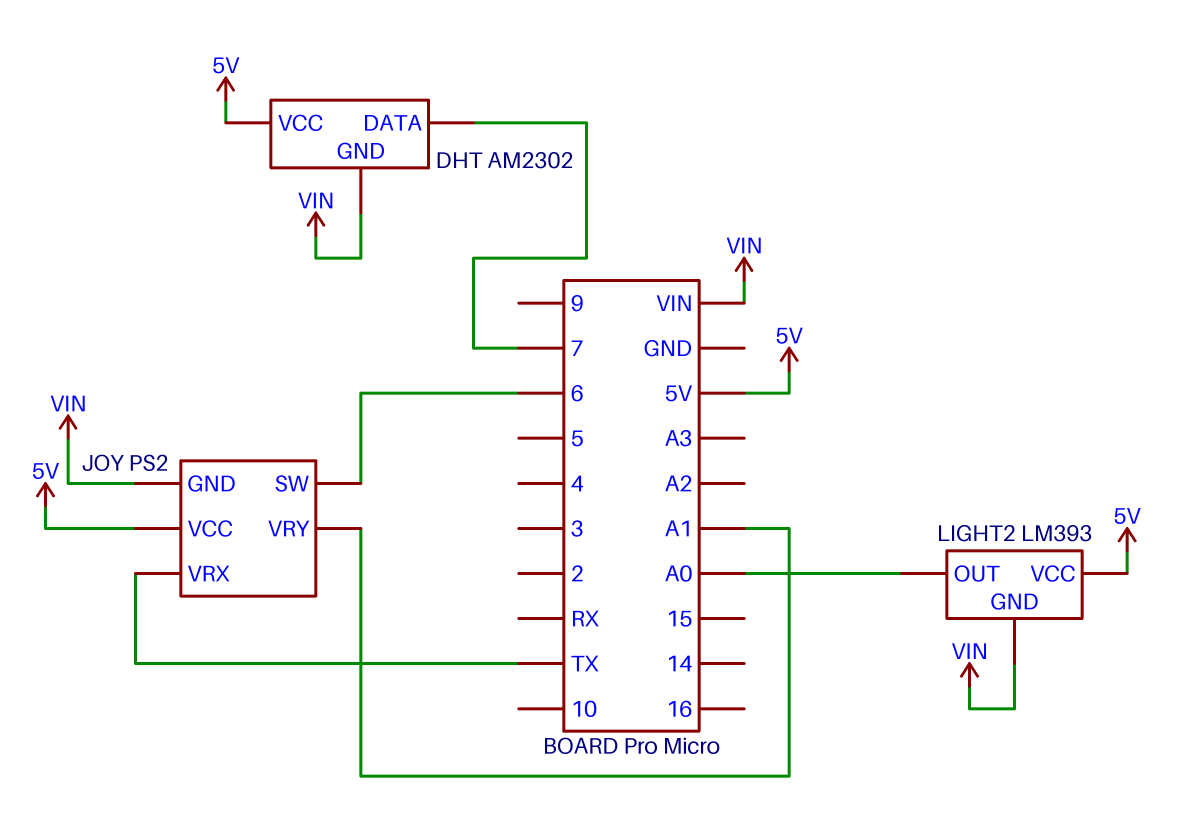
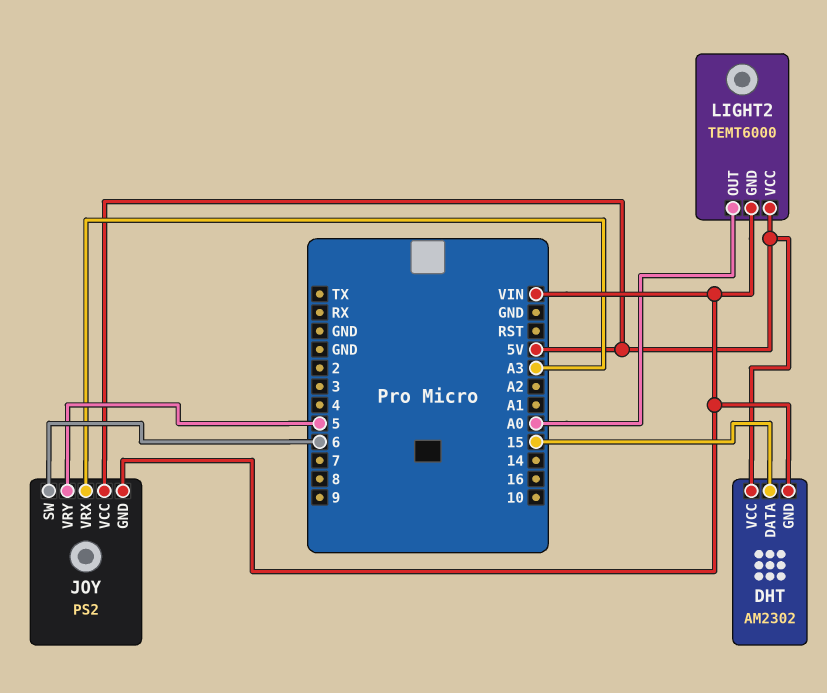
DHT pin DATA: 7 -> 15
JOY pin VRX: TX -> A3
JOY pin VRY: A1 -> 5
LIGHT2: LM393 -> TEMT6000

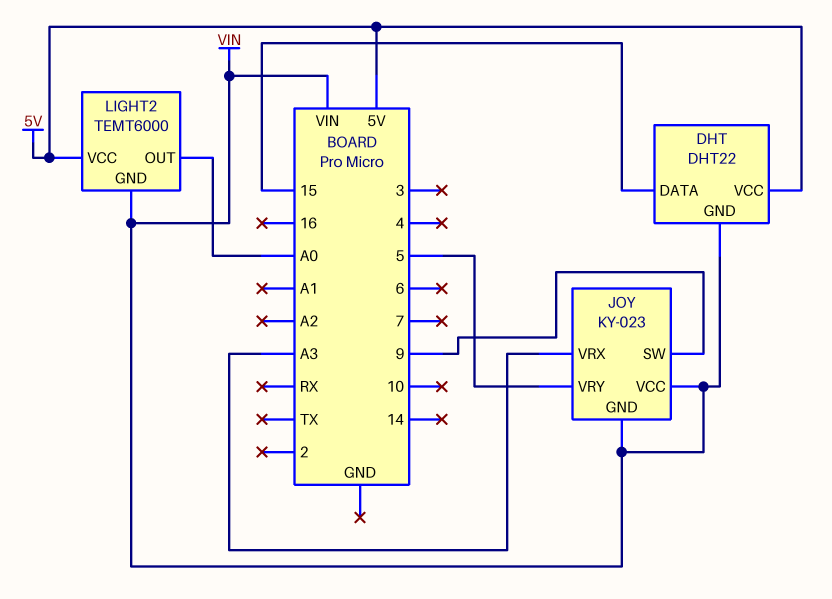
DHT: AM2302 -> DHT22
JOY: PS2 -> KY-023
JOY pin SW: 6 -> 9
JOY pin VCC: 5V -> VIN

